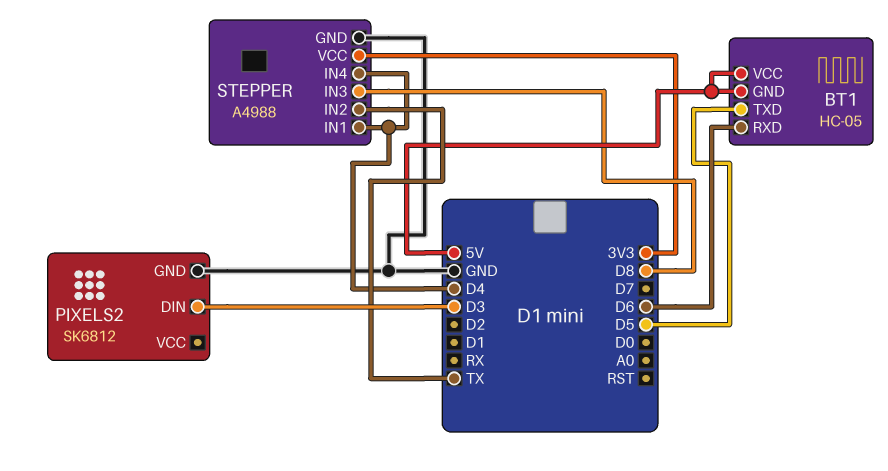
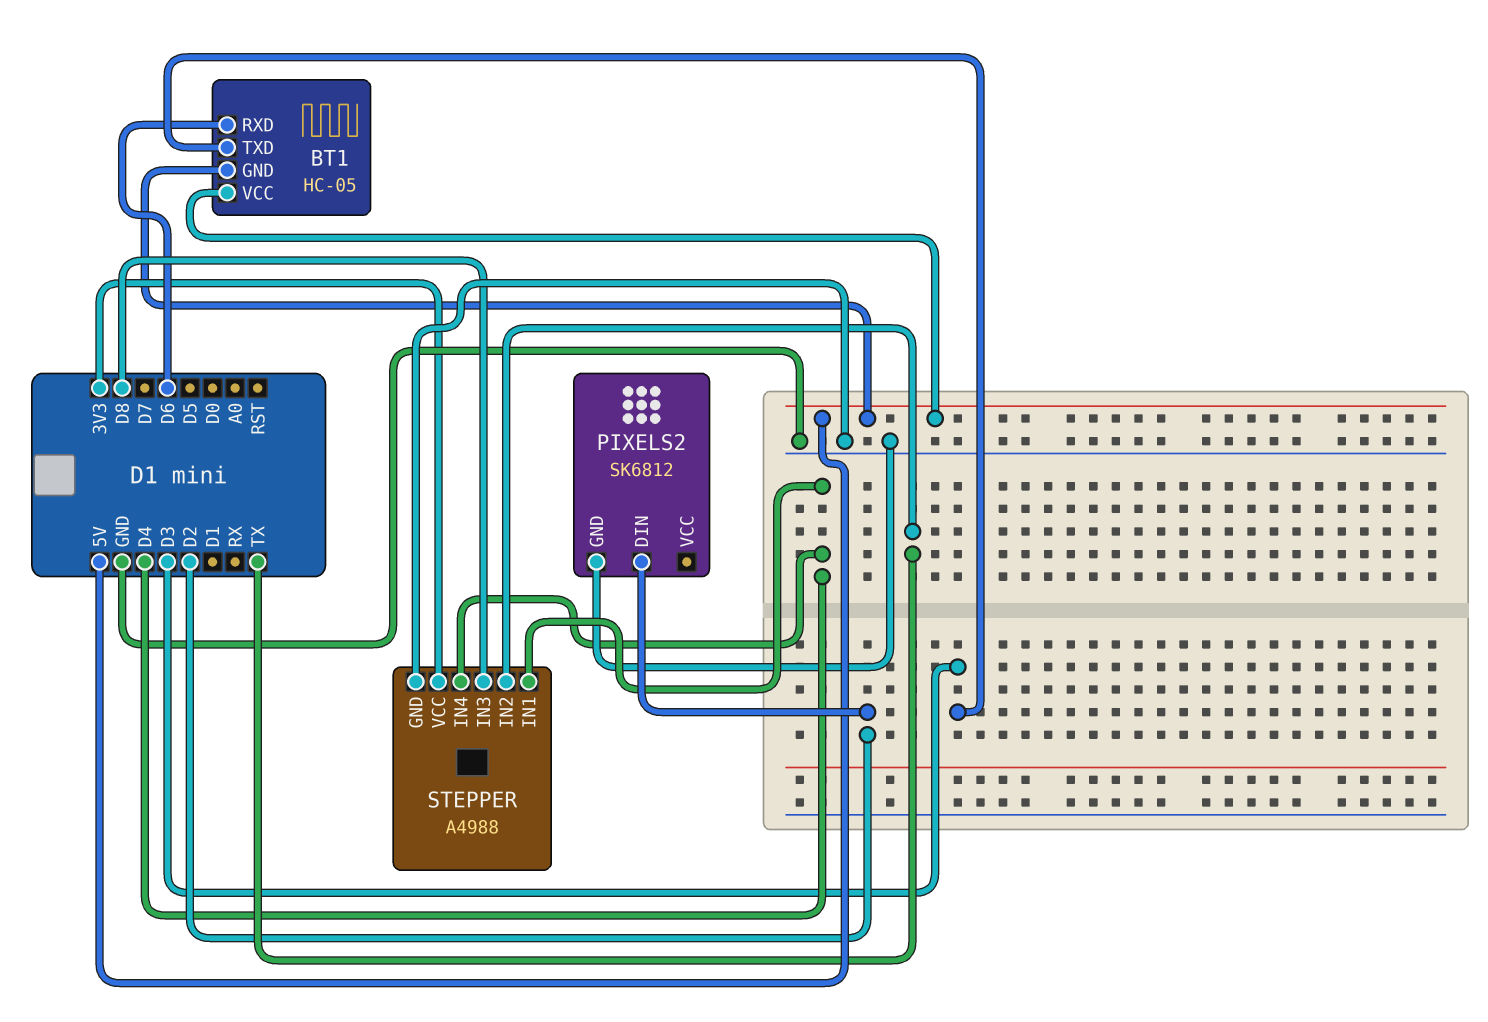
BT1 pin TXD: D5 -> D3
PIXELS2 pin DIN: D3 -> D2

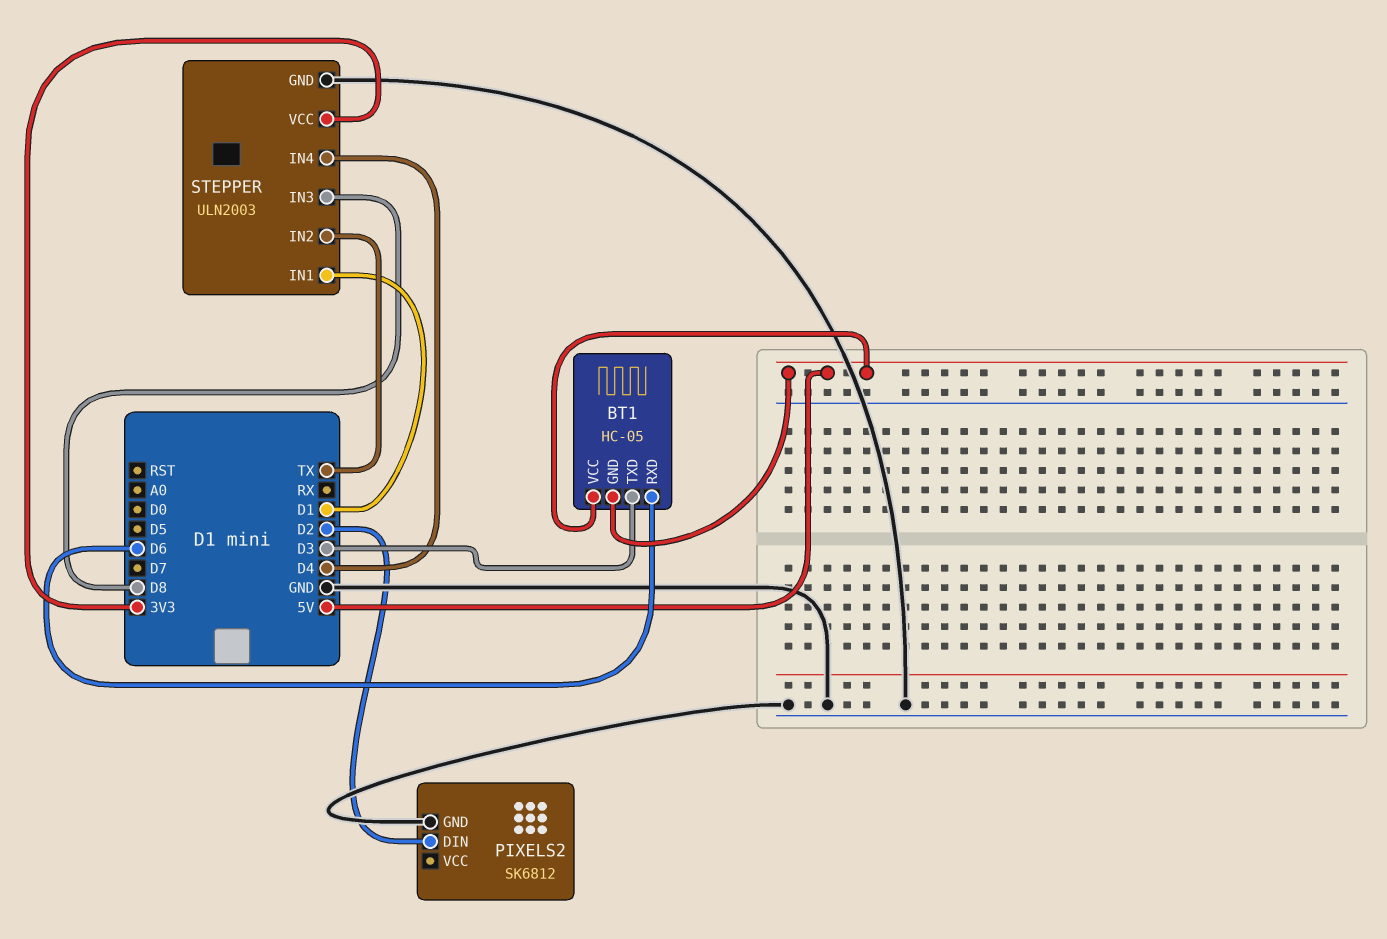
STEPPER: A4988 -> ULN2003
STEPPER pin IN1: D4 -> D1

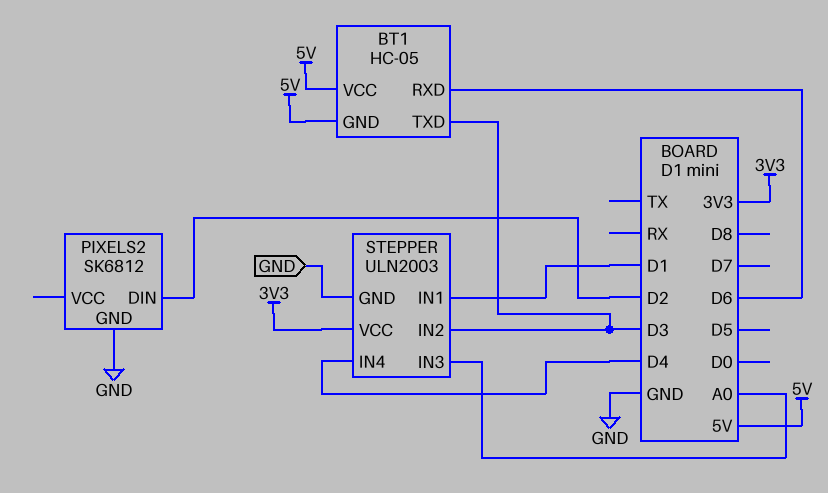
STEPPER pin IN2: TX -> D3
STEPPER pin IN3: D8 -> A0

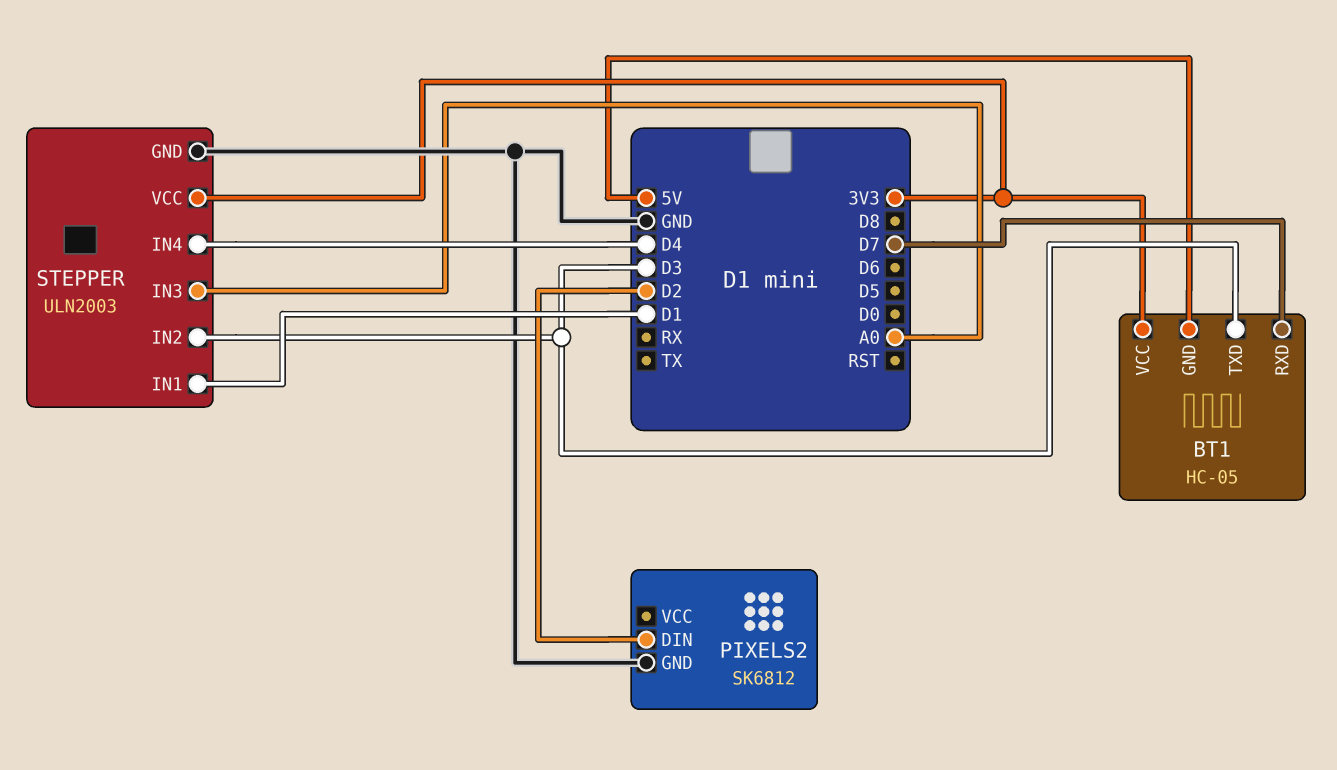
BT1 pin RXD: D6 -> D7
BT1 pin VCC: 5V -> 3V3

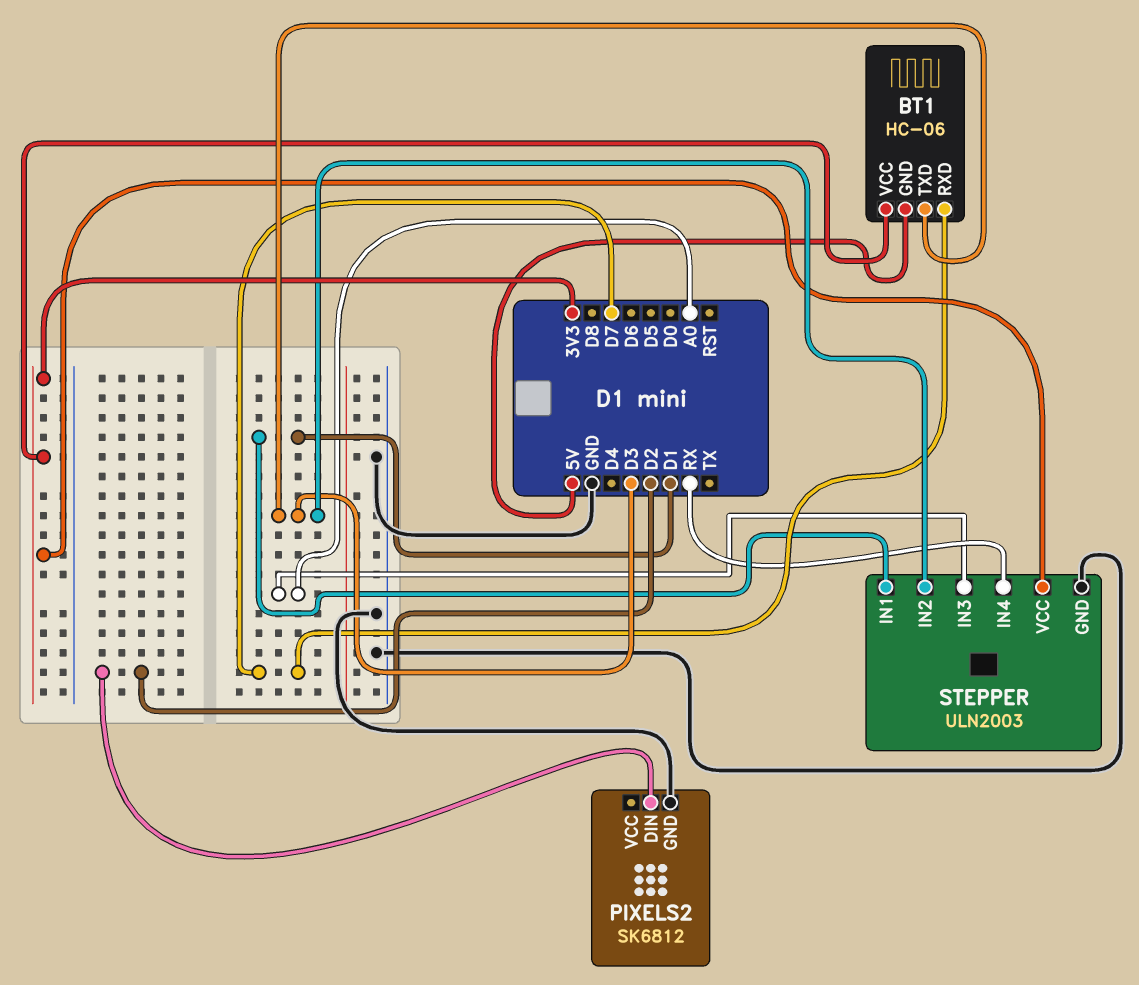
BT1: HC-05 -> HC-06
STEPPER pin IN4: D4 -> RX

